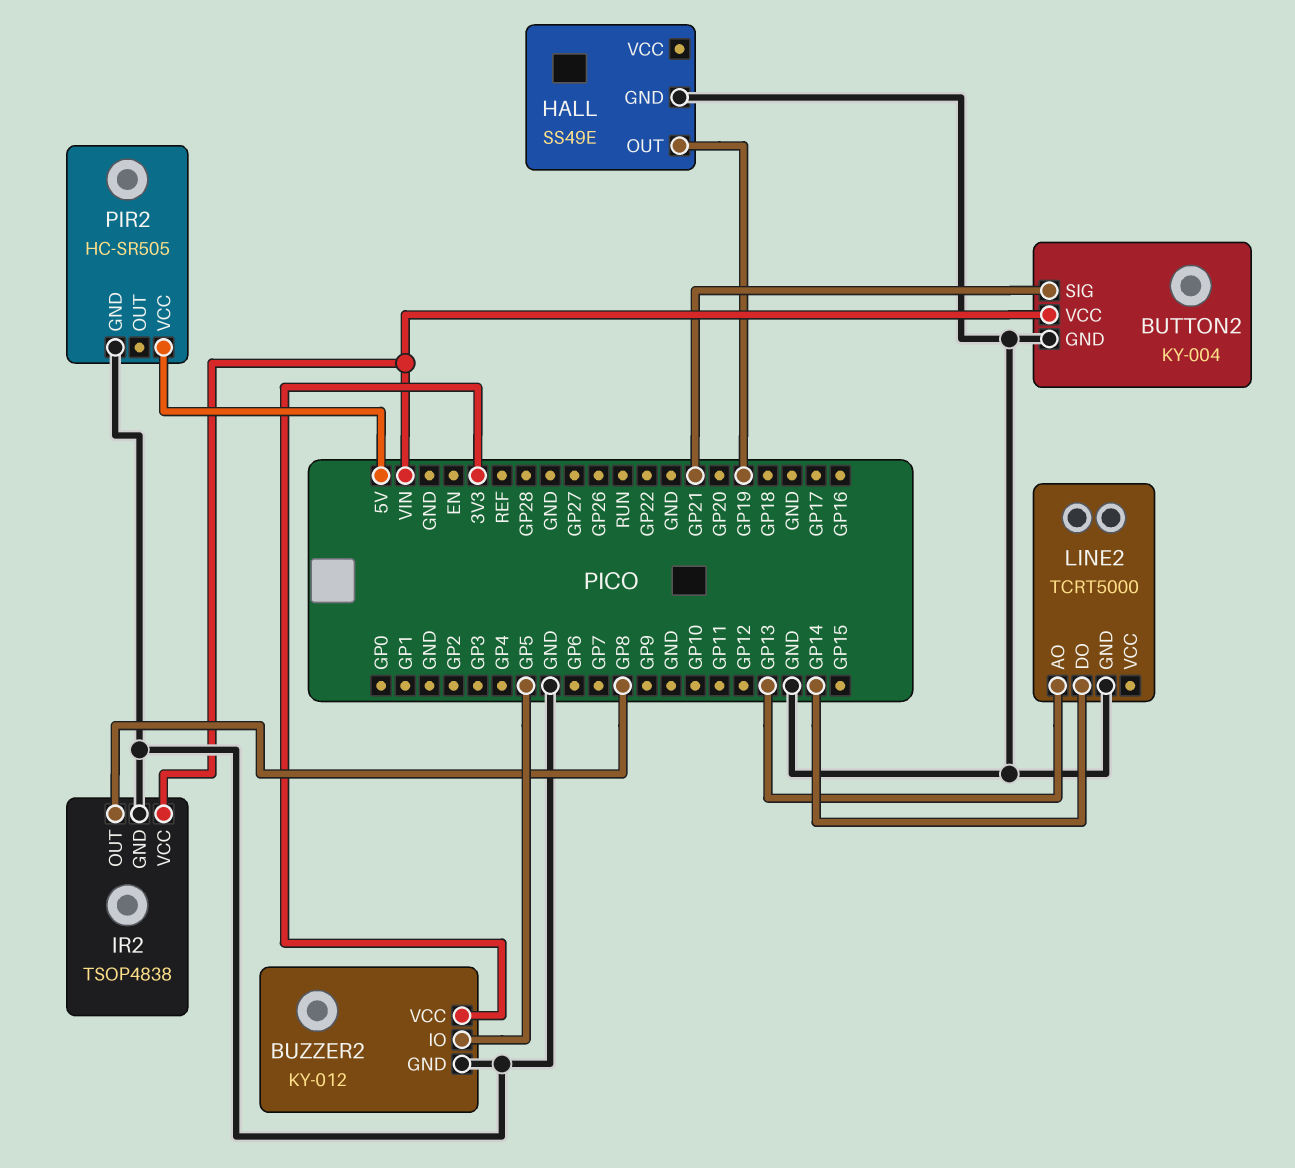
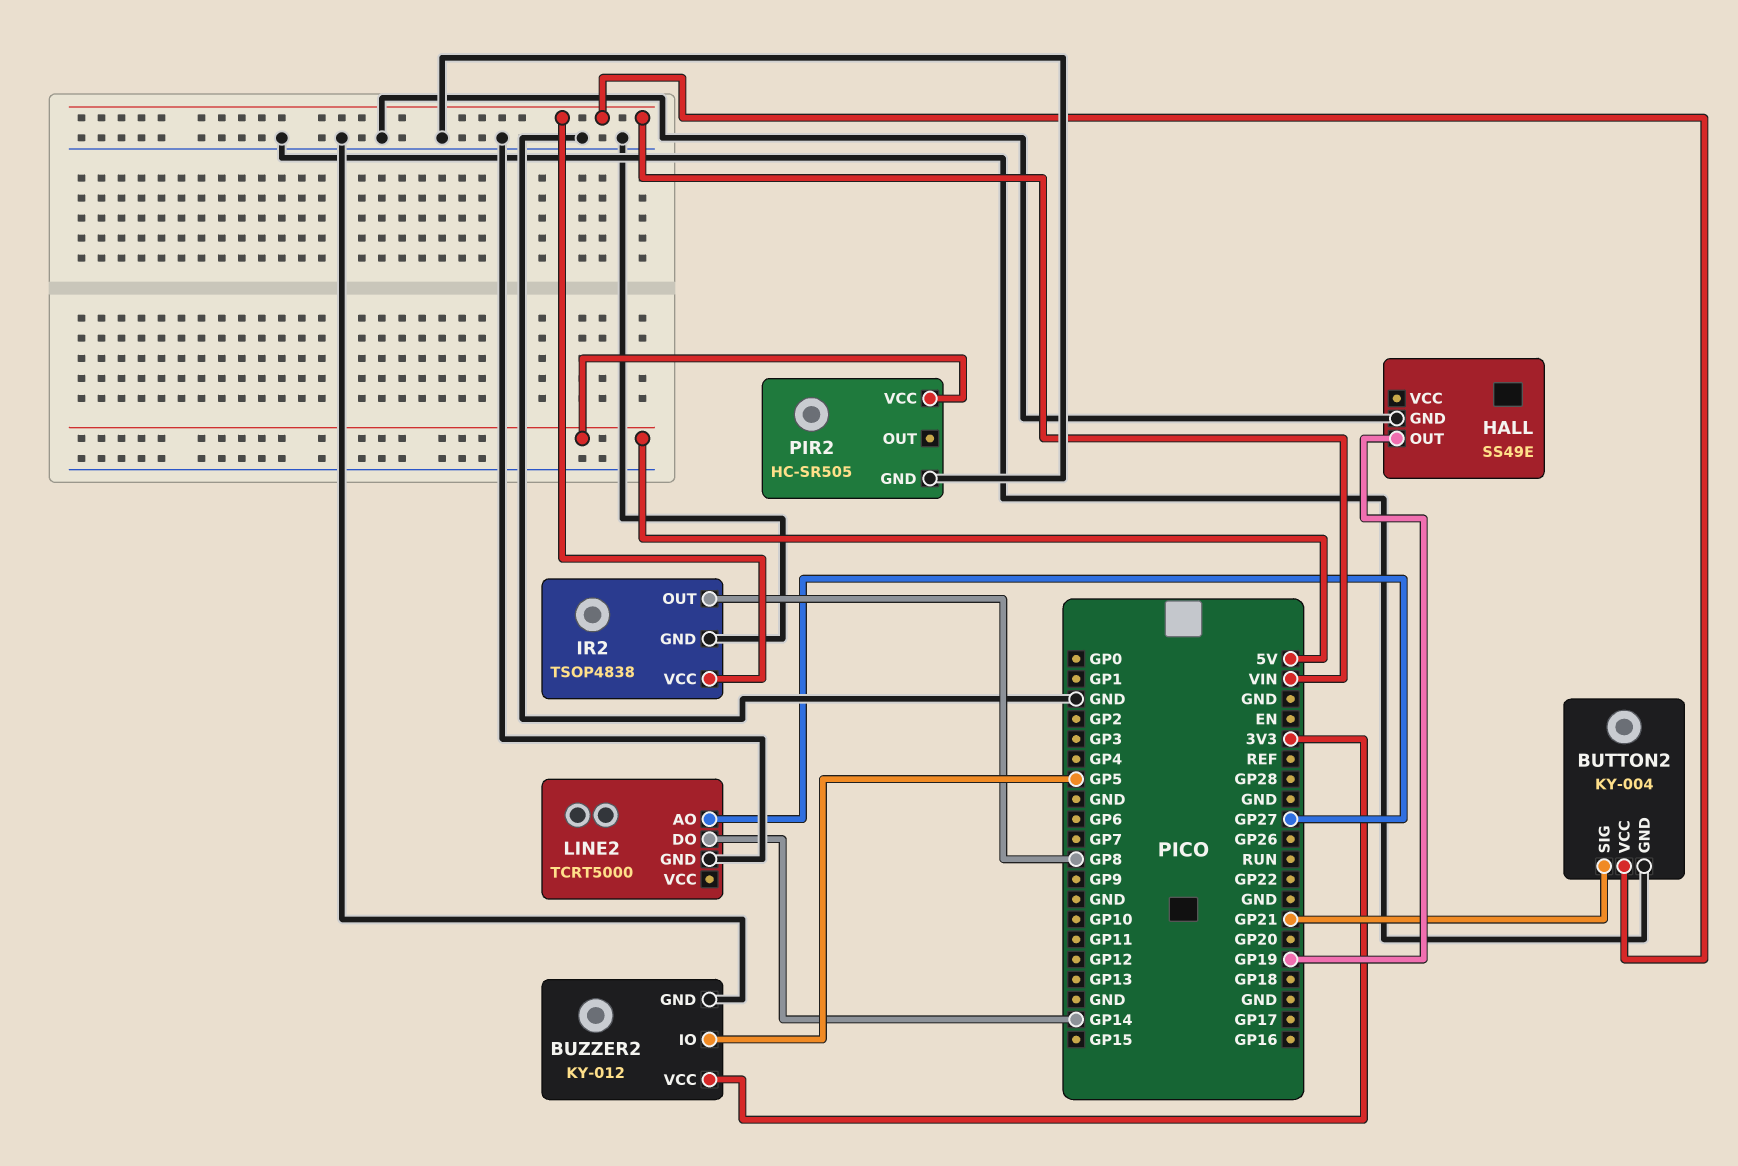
LINE2 pin AO: GP13 -> GP27

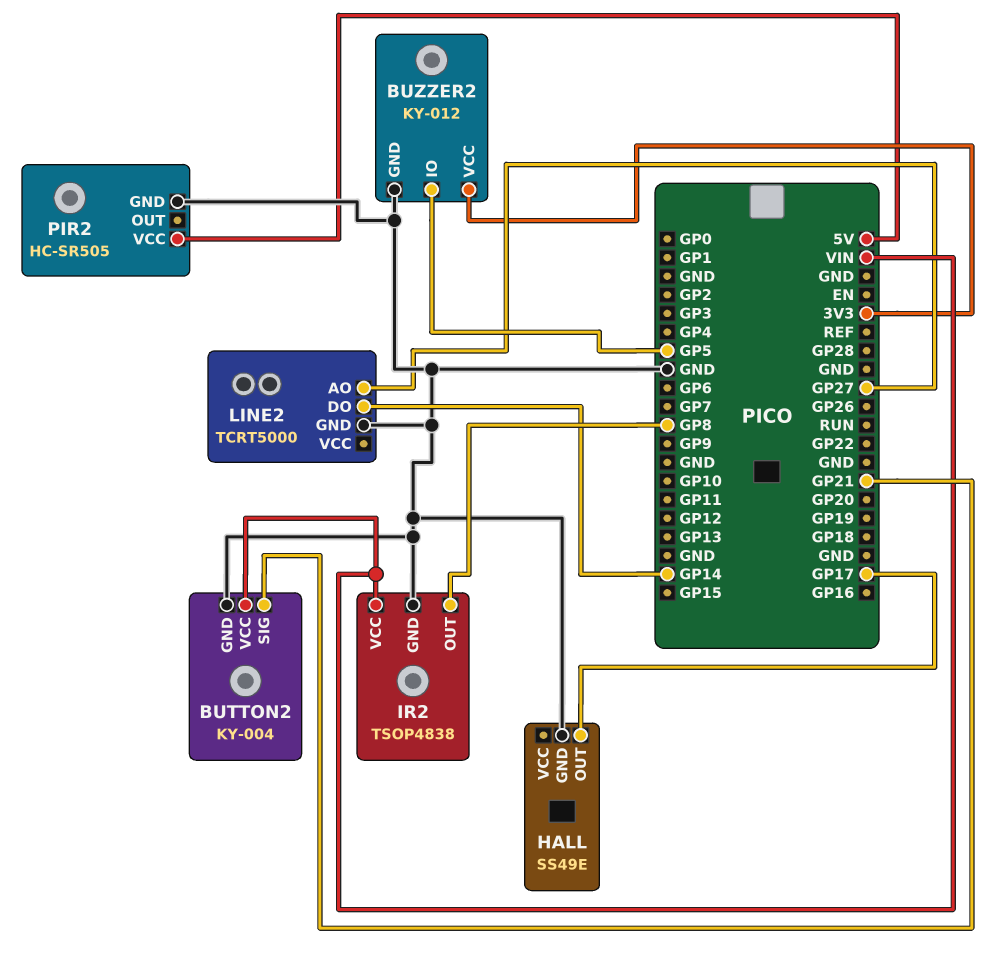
HALL pin OUT: GP19 -> GP17

